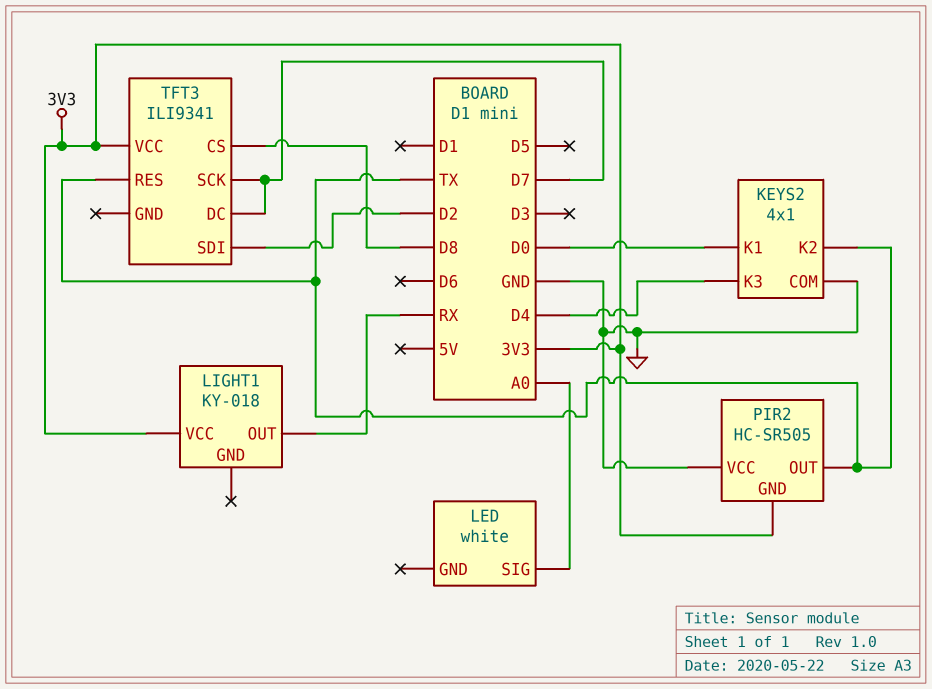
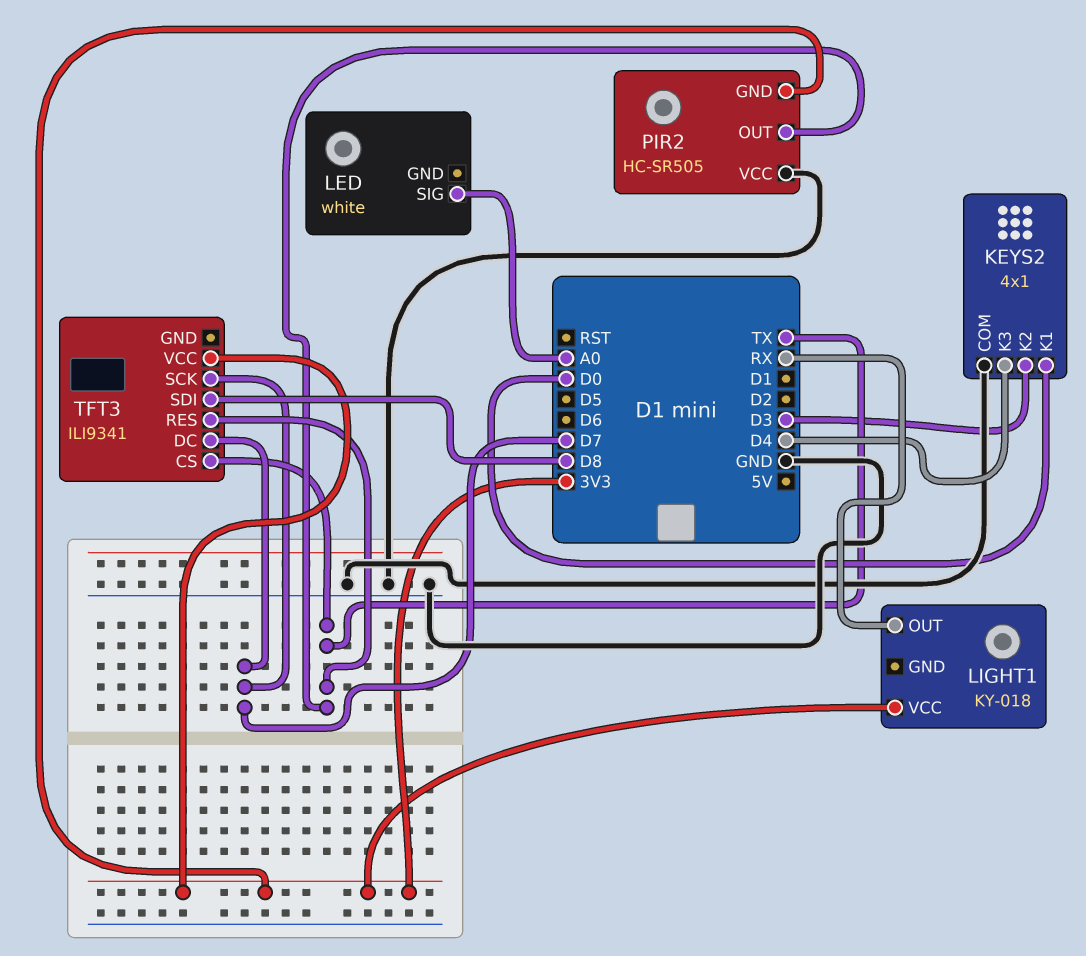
KEYS2 pin K2: TX -> D3
TFT3 pin CS: D8 -> TX
TFT3 pin SDI: D2 -> D8

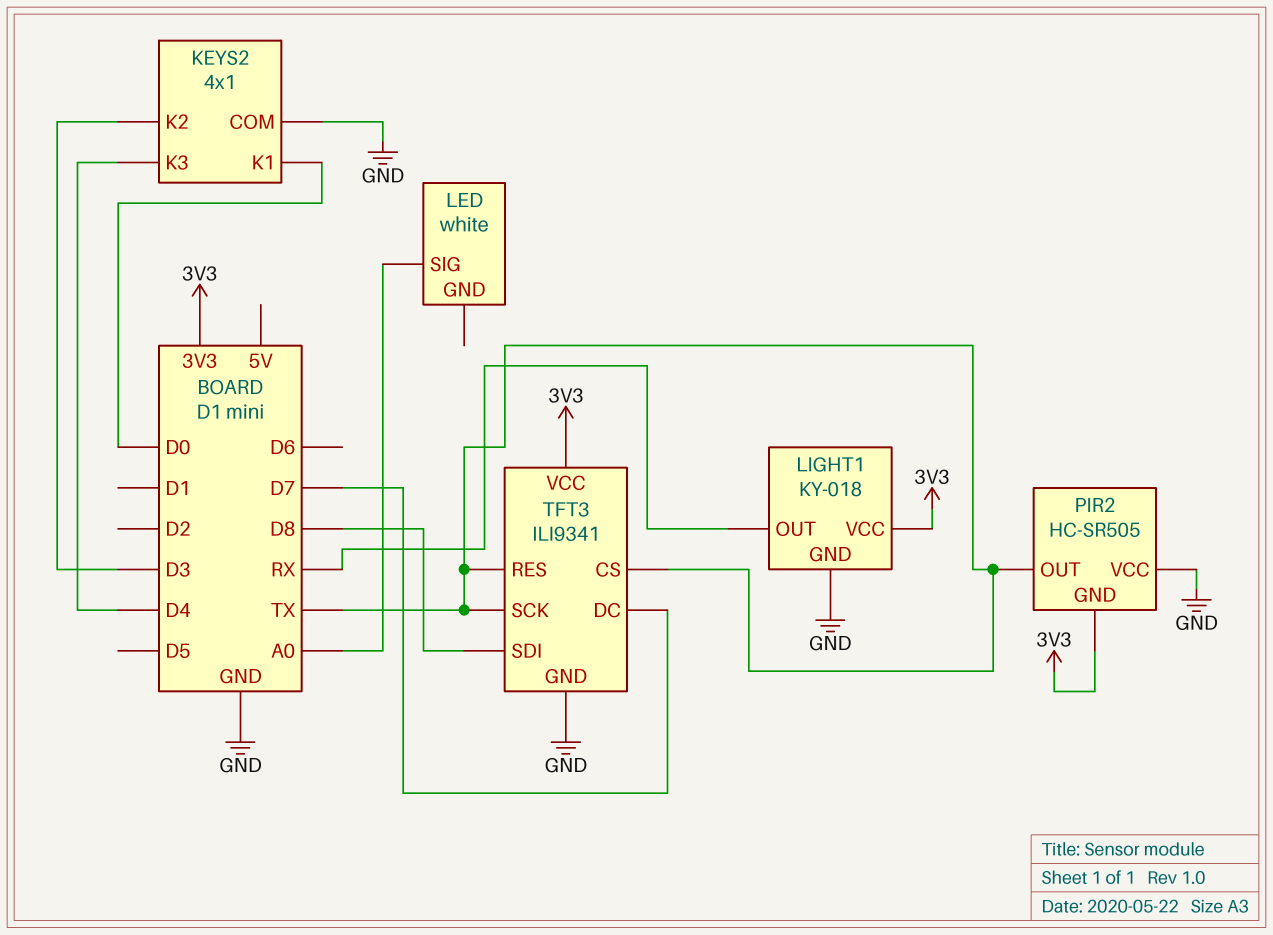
LIGHT1 pin GND: none -> GND
TFT3 pin GND: none -> GND
TFT3 pin SCK: D7 -> TX

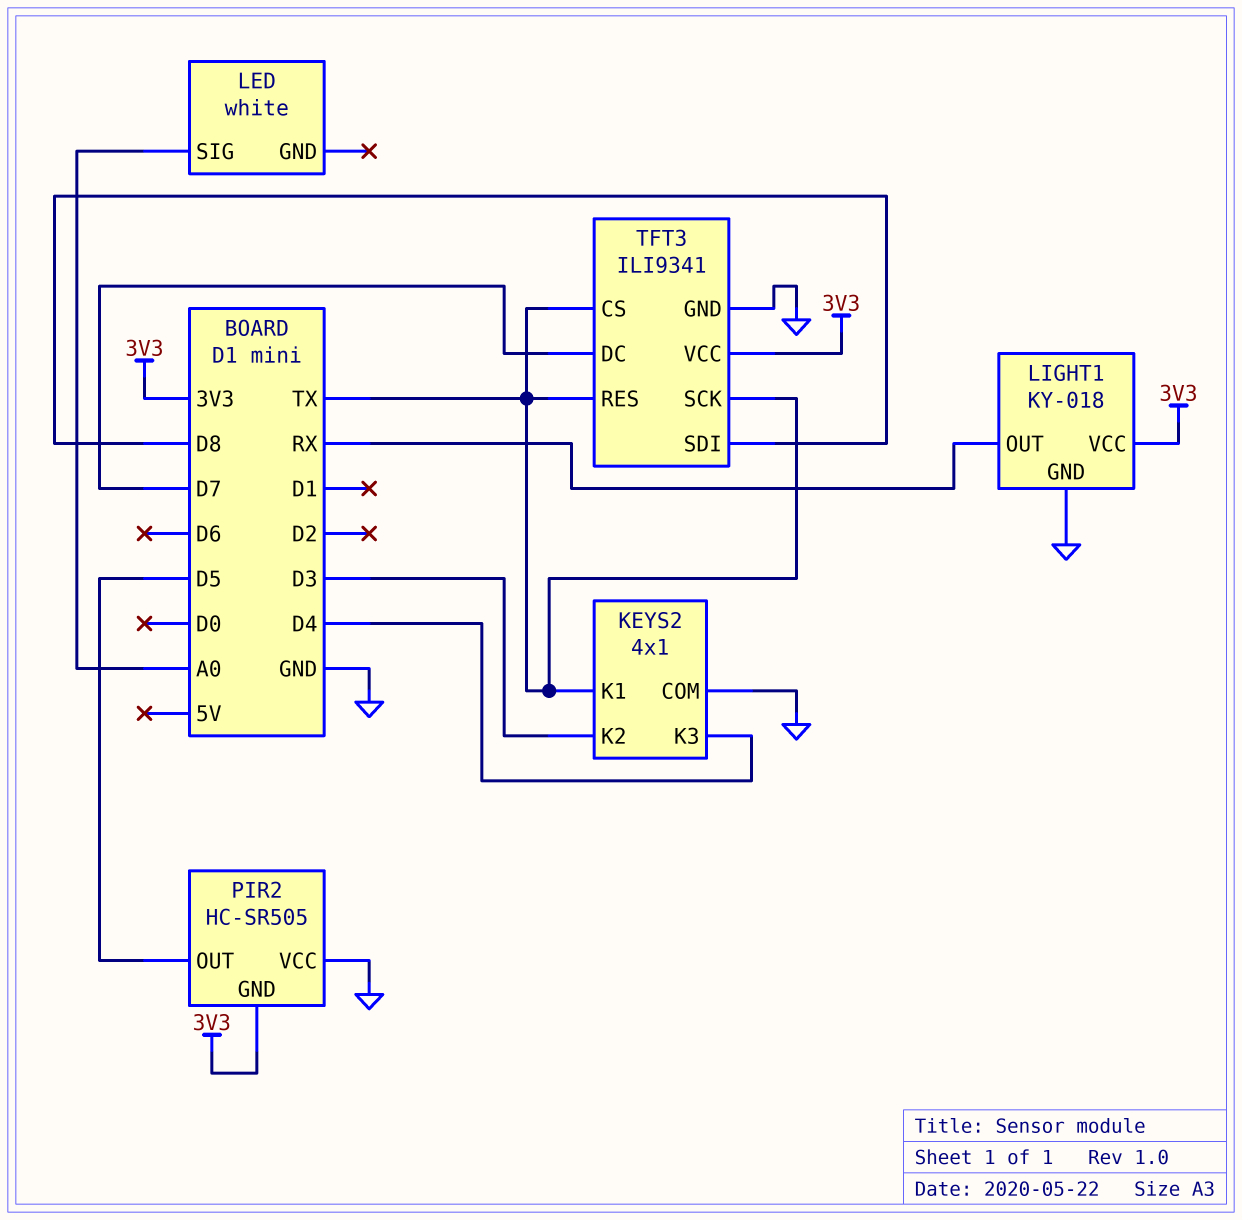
KEYS2 pin K1: D0 -> TX
PIR2 pin OUT: TX -> D5

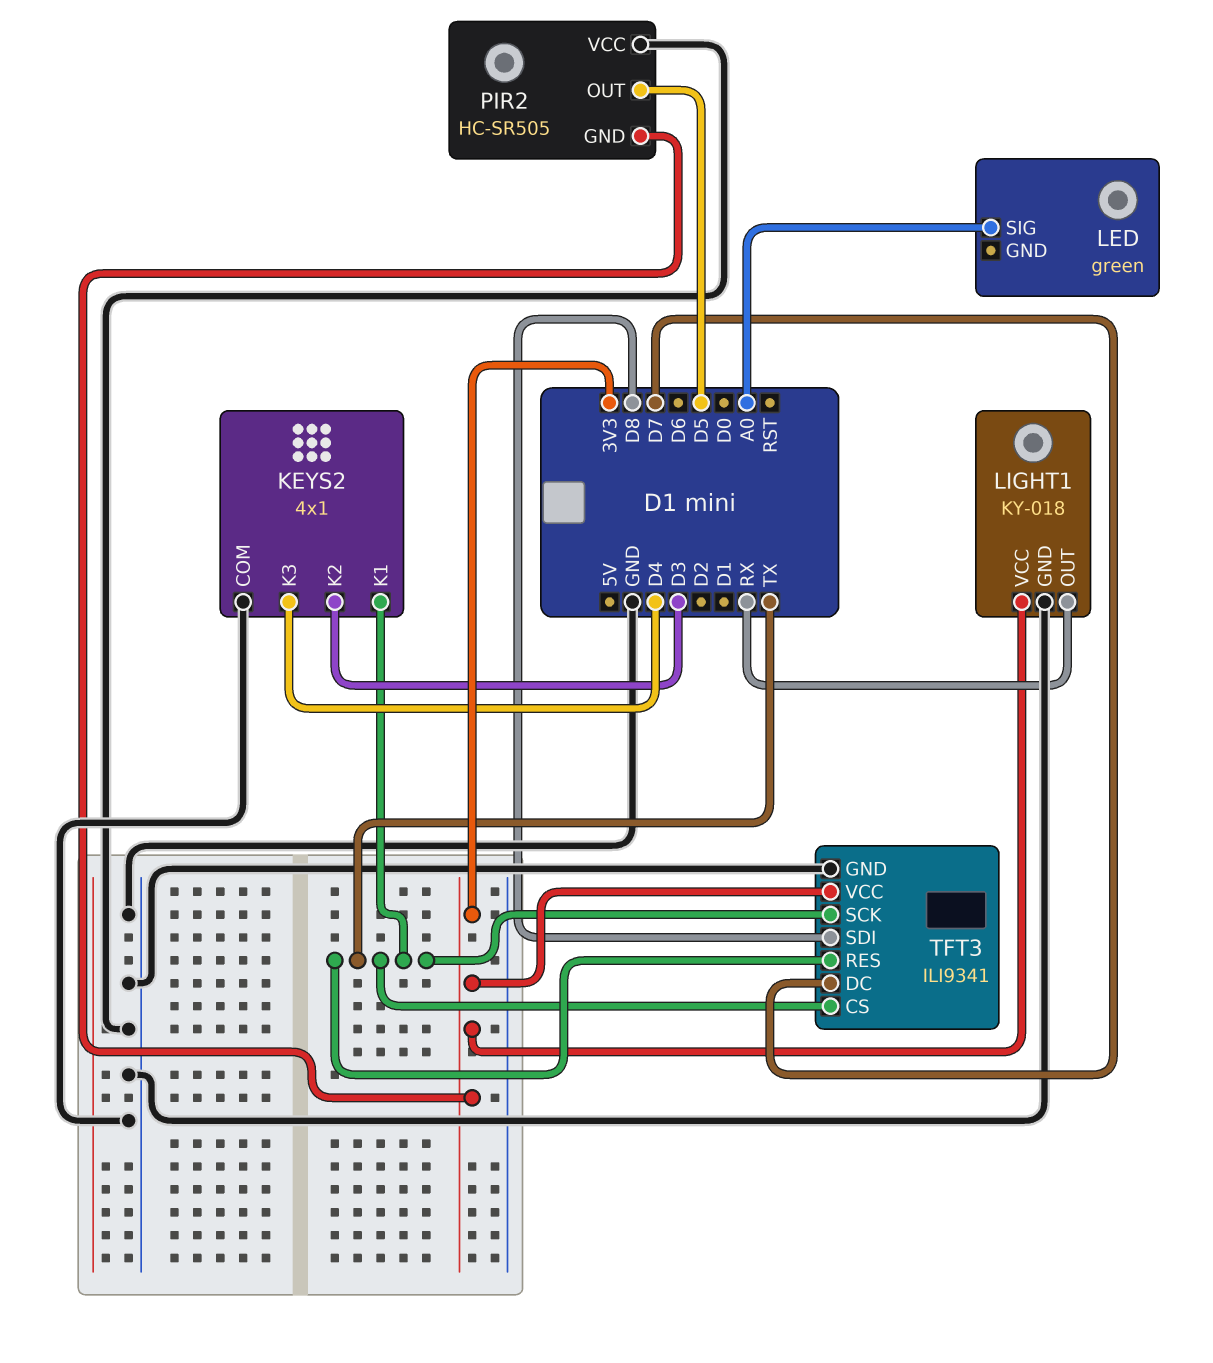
LED: white -> green

